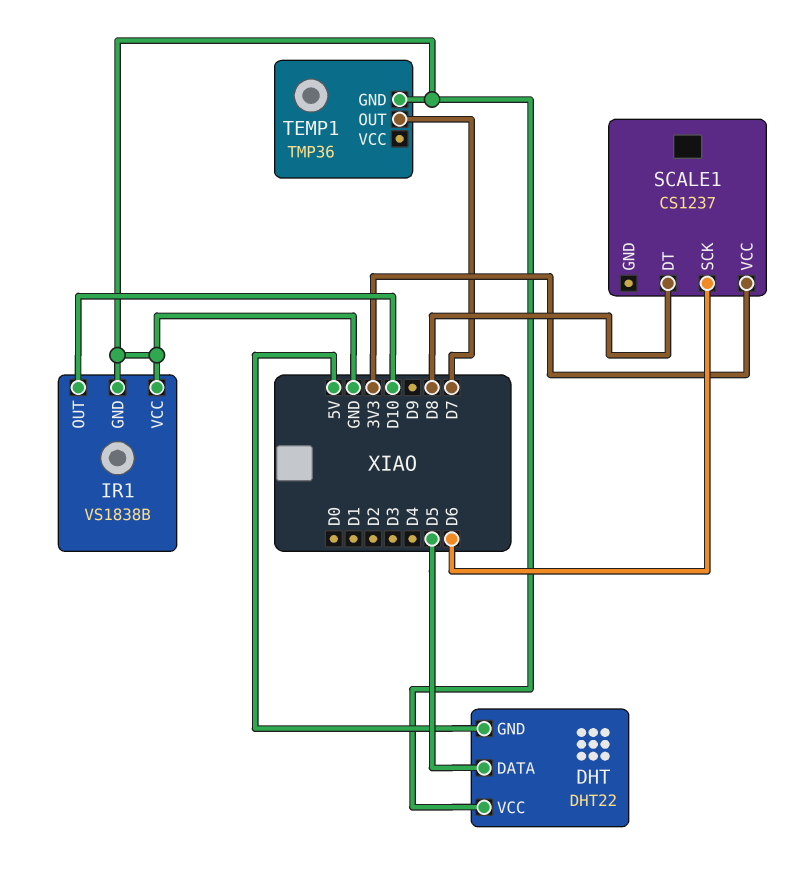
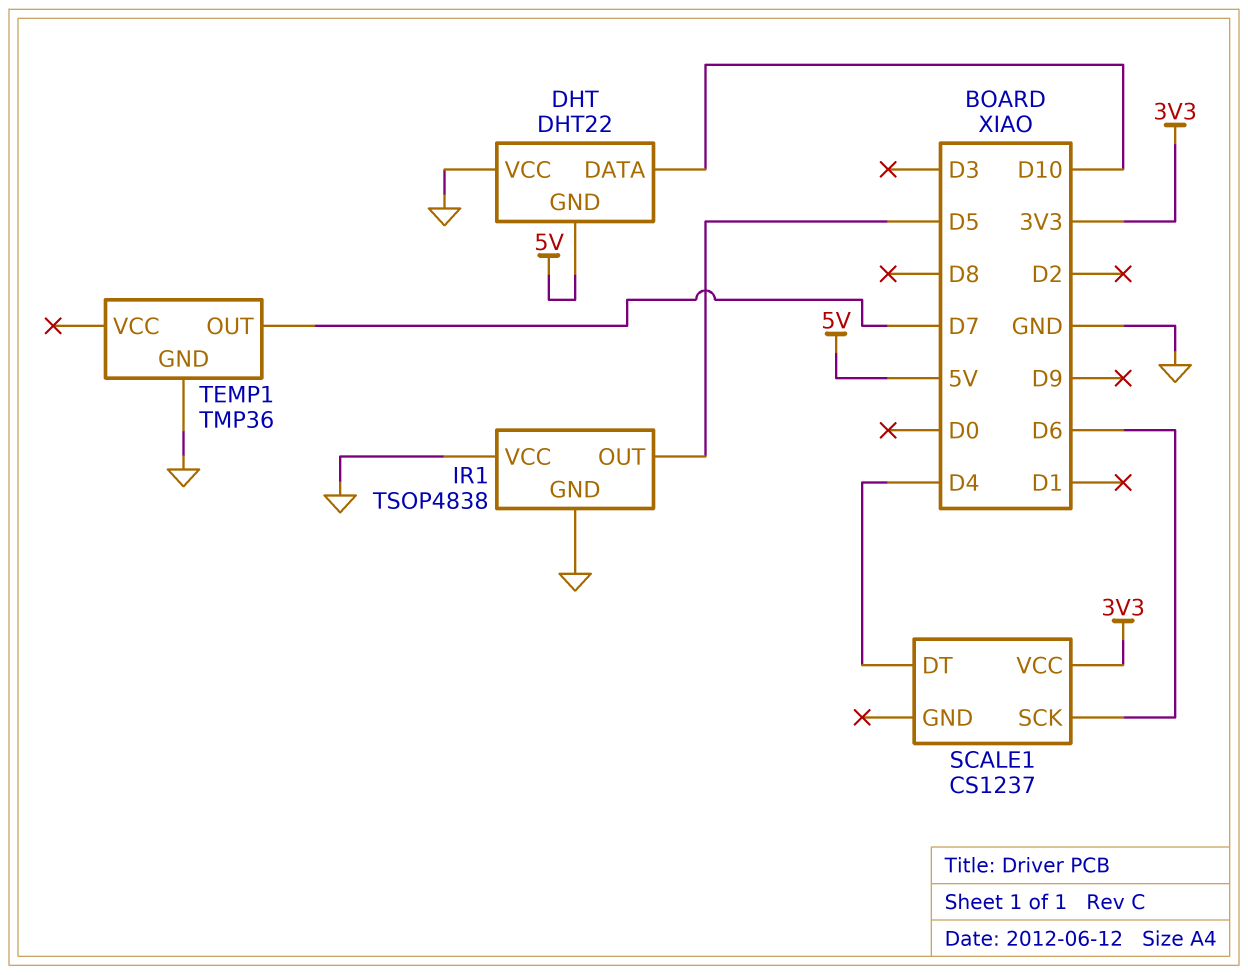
DHT pin DATA: D5 -> D10
IR1: VS1838B -> TSOP4838
IR1 pin OUT: D10 -> D5
SCALE1 pin DT: D8 -> D4

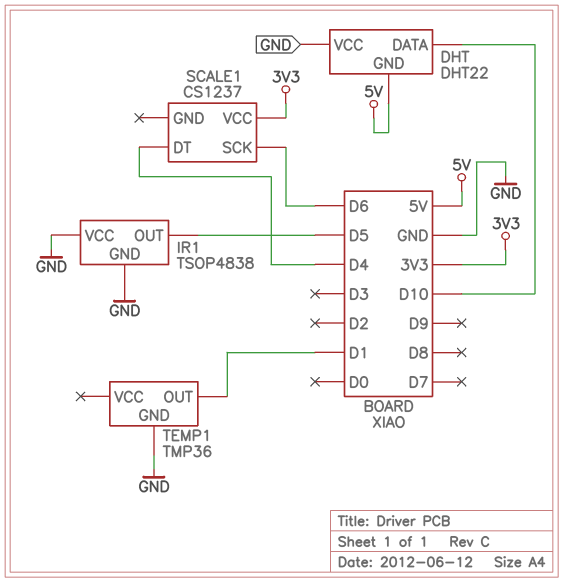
TEMP1 pin OUT: D7 -> D1

